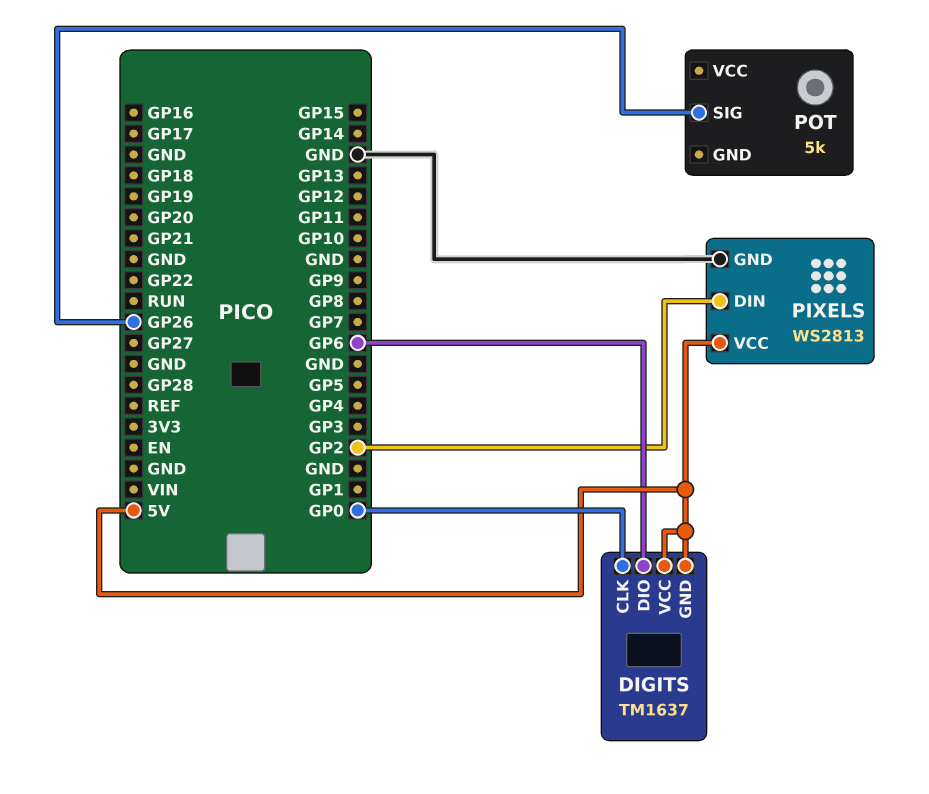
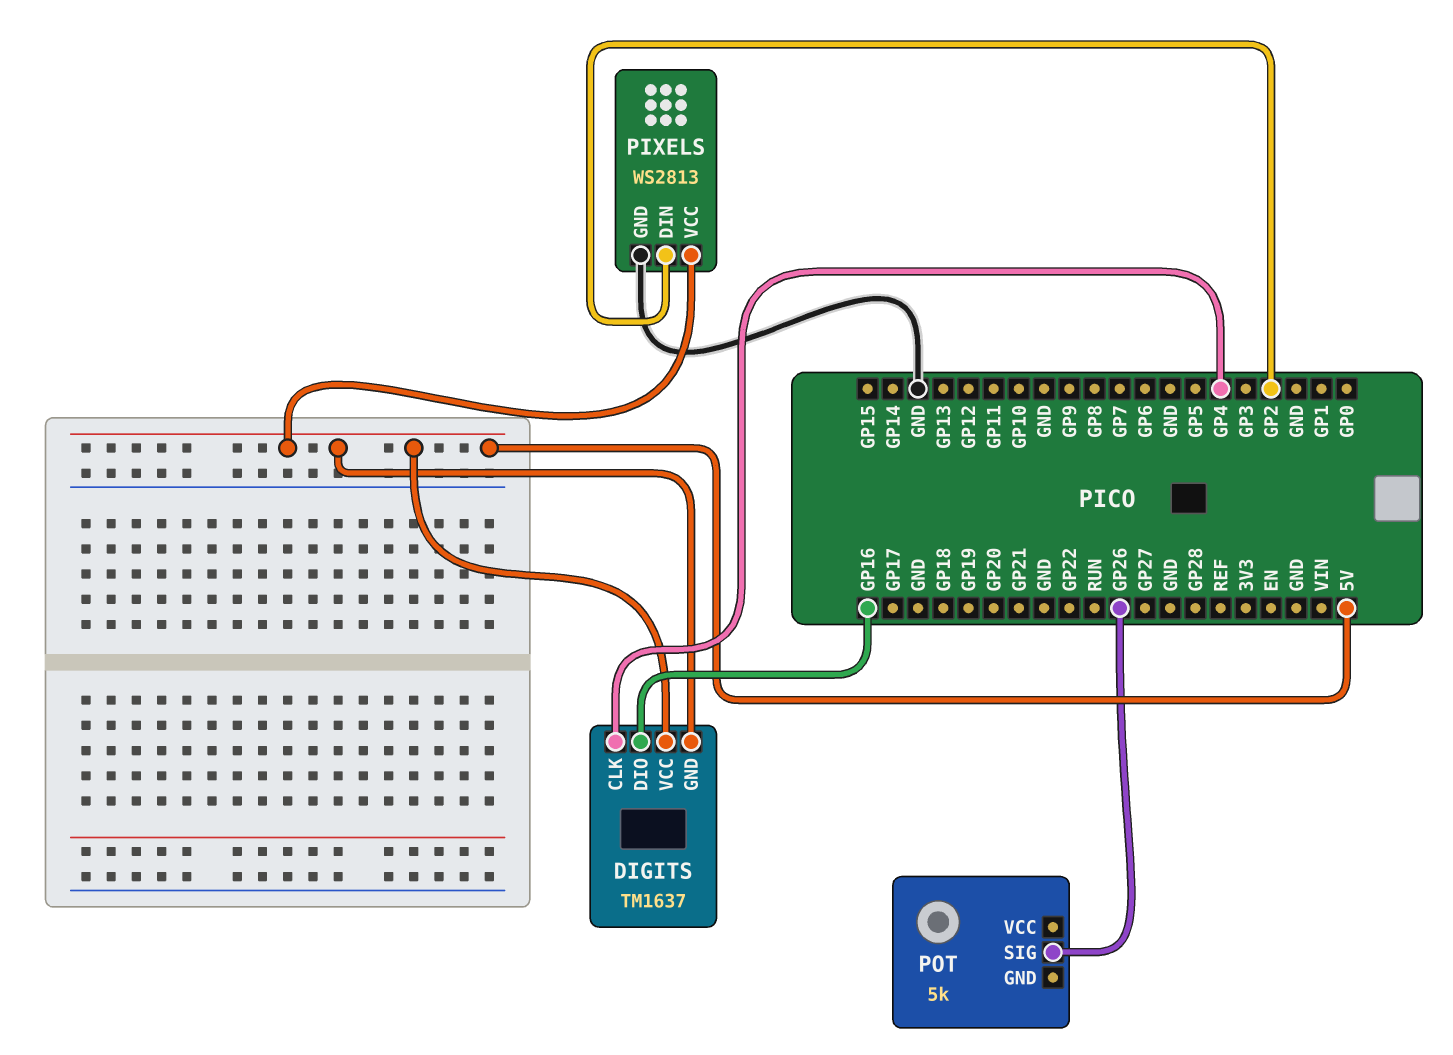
DIGITS pin CLK: GP0 -> GP4
DIGITS pin DIO: GP6 -> GP16

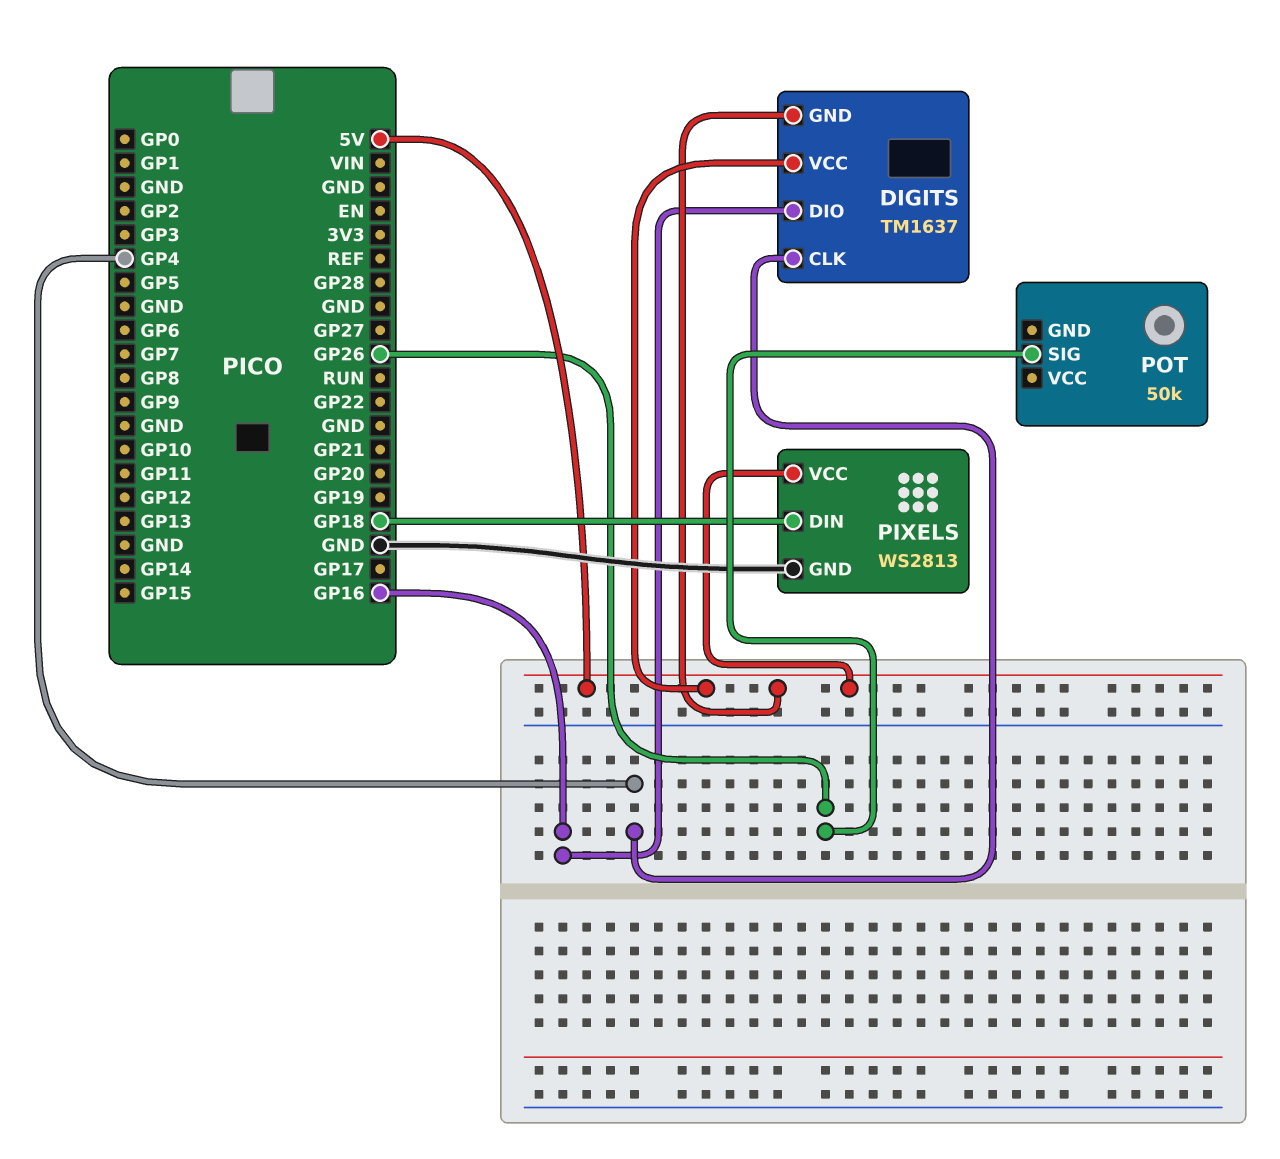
PIXELS pin DIN: GP2 -> GP18
POT: 5k -> 50k

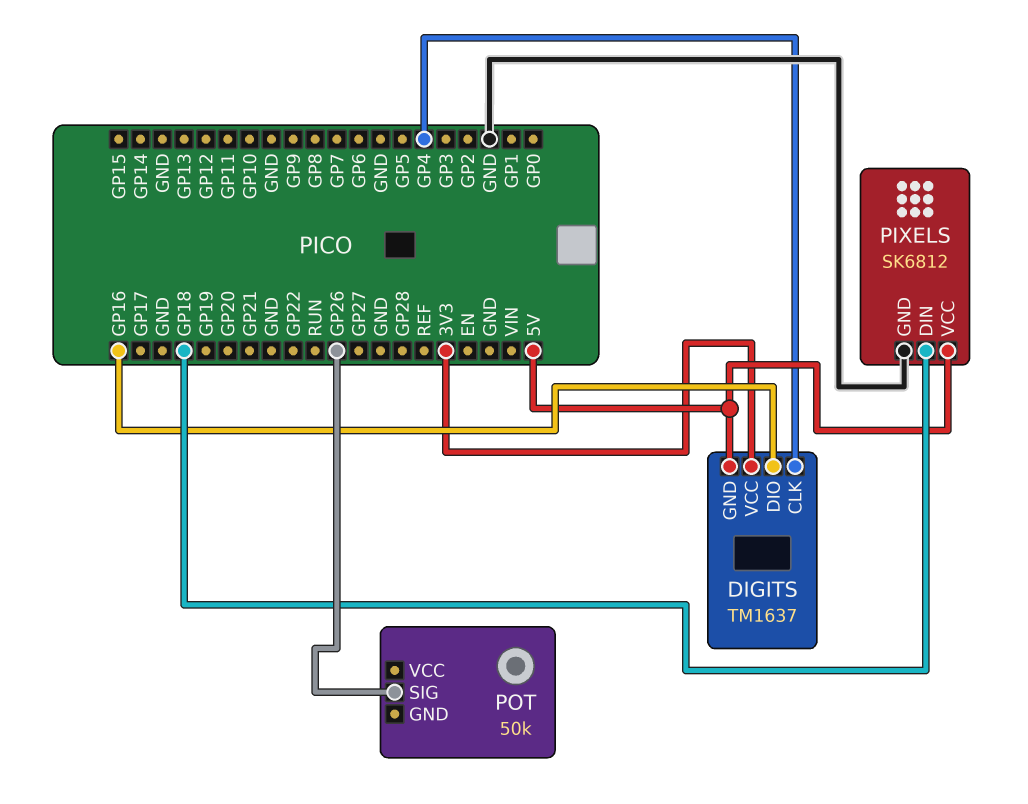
DIGITS pin VCC: 5V -> 3V3
PIXELS: WS2813 -> SK6812

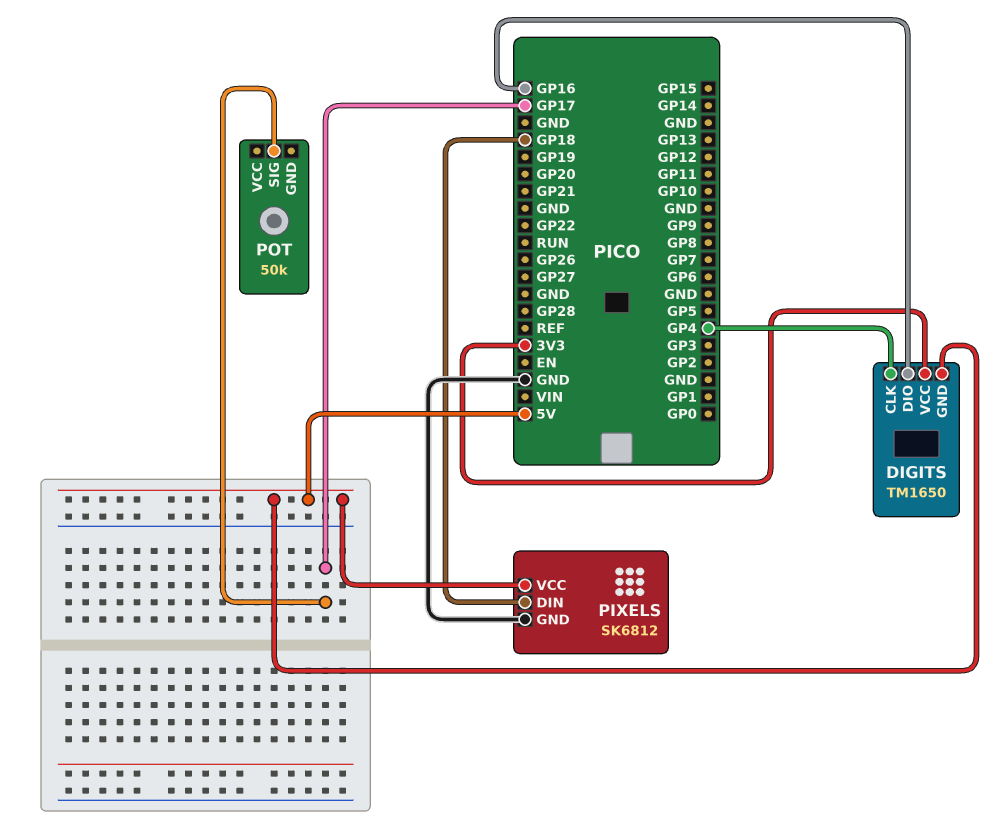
DIGITS: TM1637 -> TM1650
POT pin SIG: GP26 -> GP17

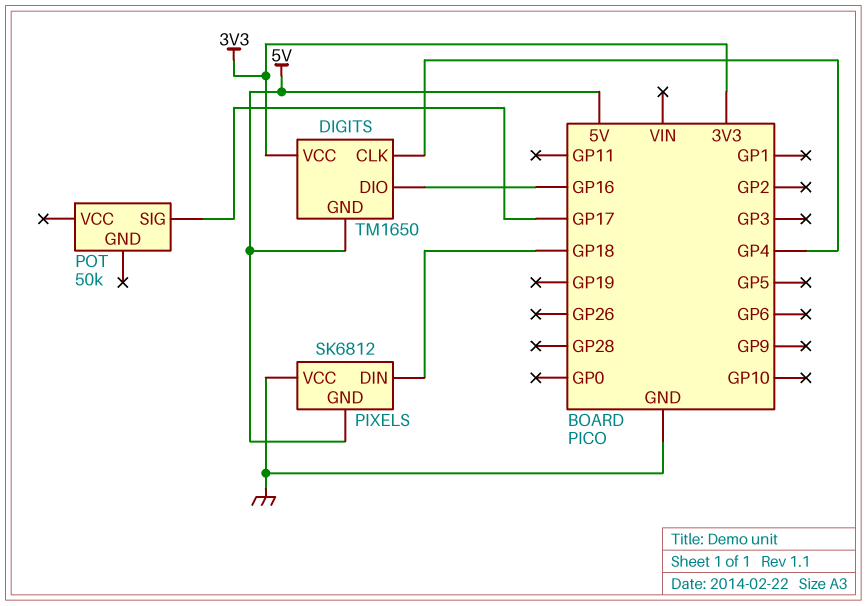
PIXELS pin GND: GND -> 5V
PIXELS pin VCC: 5V -> GND

